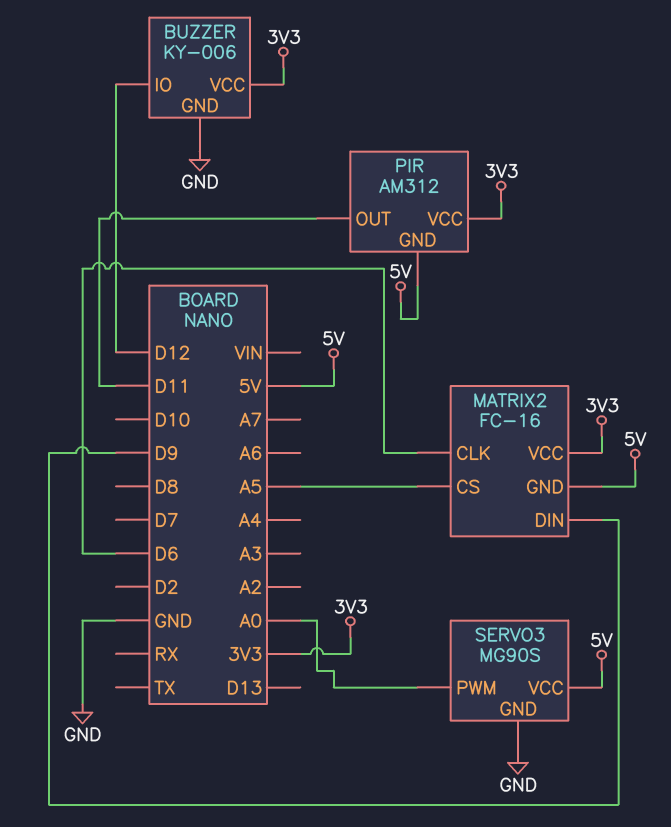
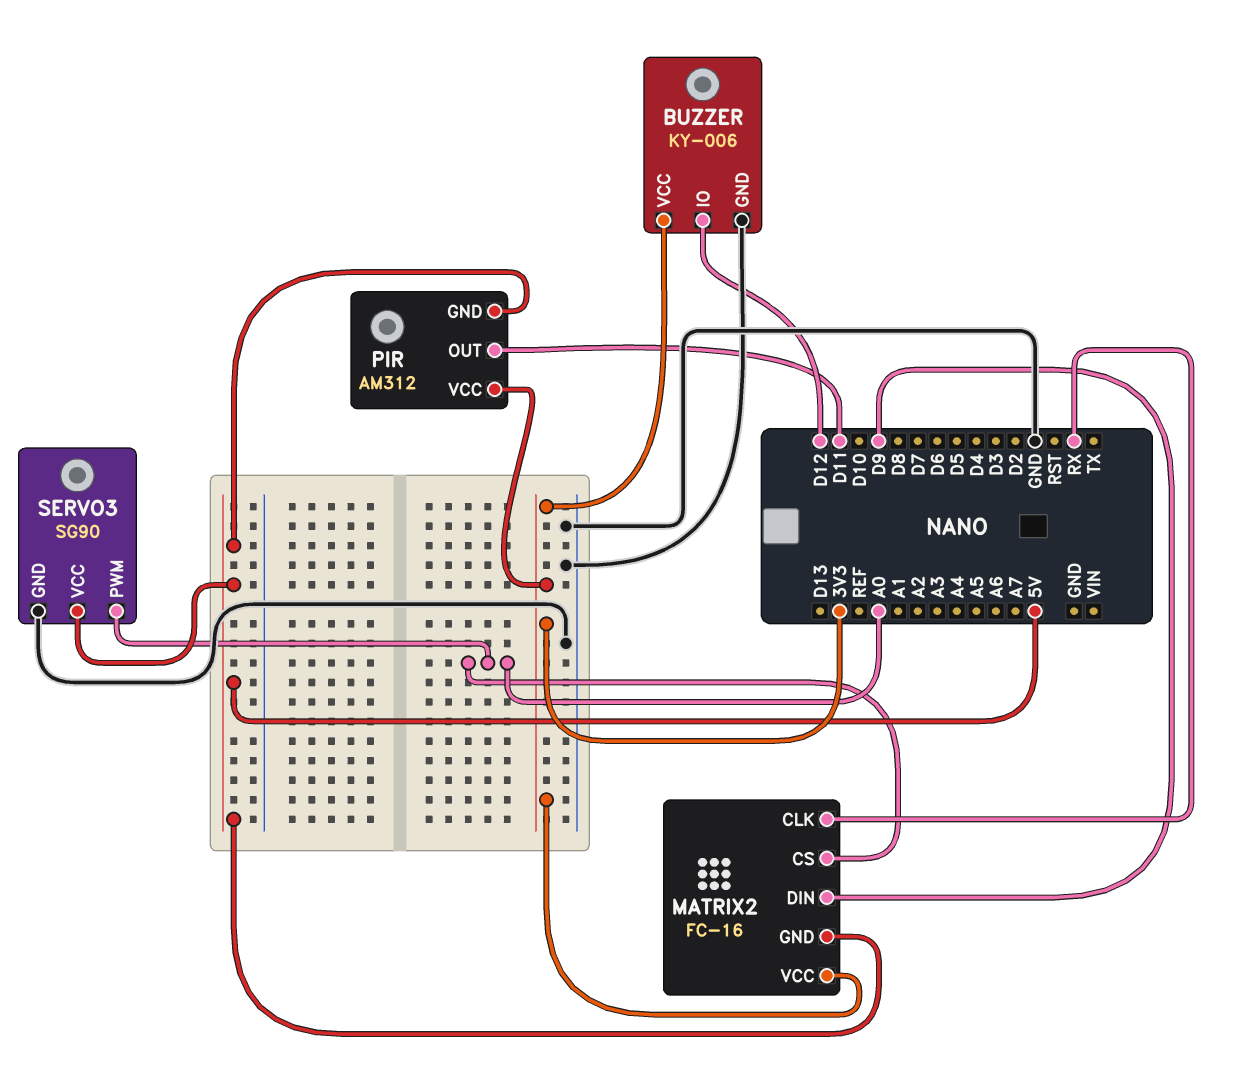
MATRIX2 pin CLK: D6 -> RX
MATRIX2 pin CS: A5 -> A0
SERVO3: MG90S -> SG90

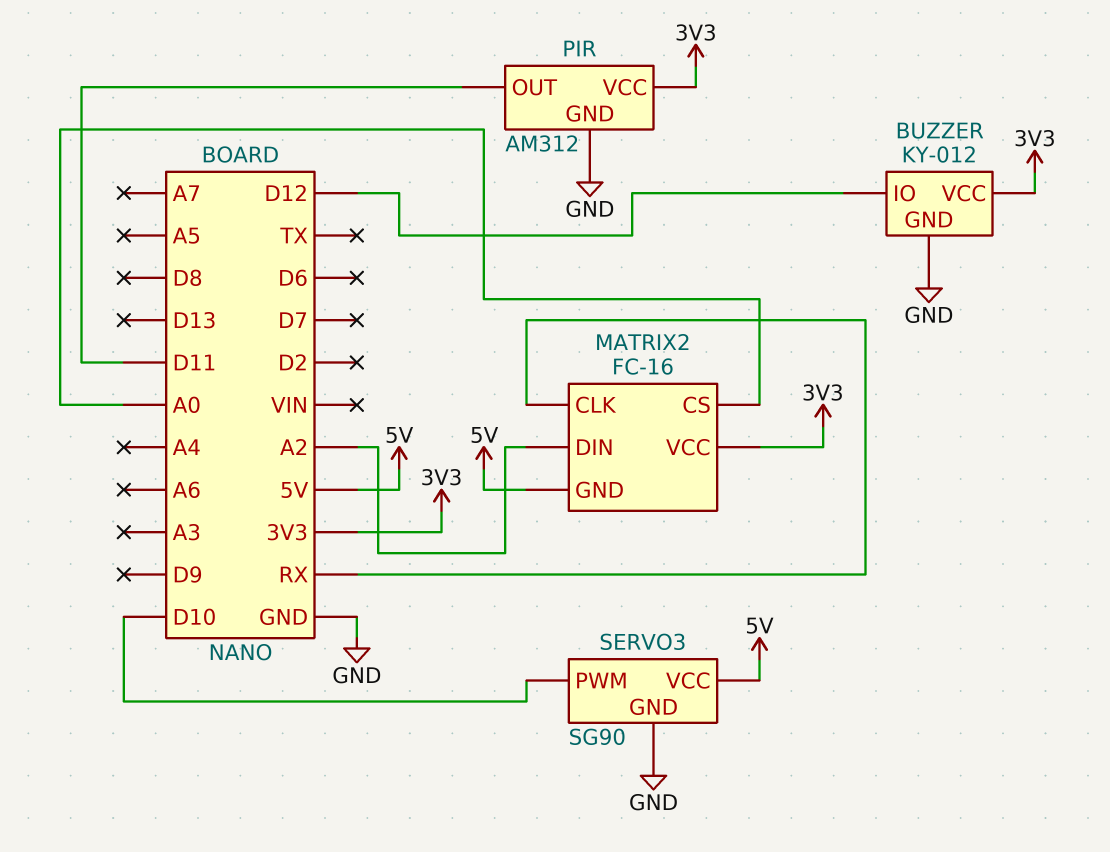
BUZZER: KY-006 -> KY-012
MATRIX2 pin DIN: D9 -> A2
PIR pin GND: 5V -> GND
SERVO3 pin PWM: A0 -> D10

